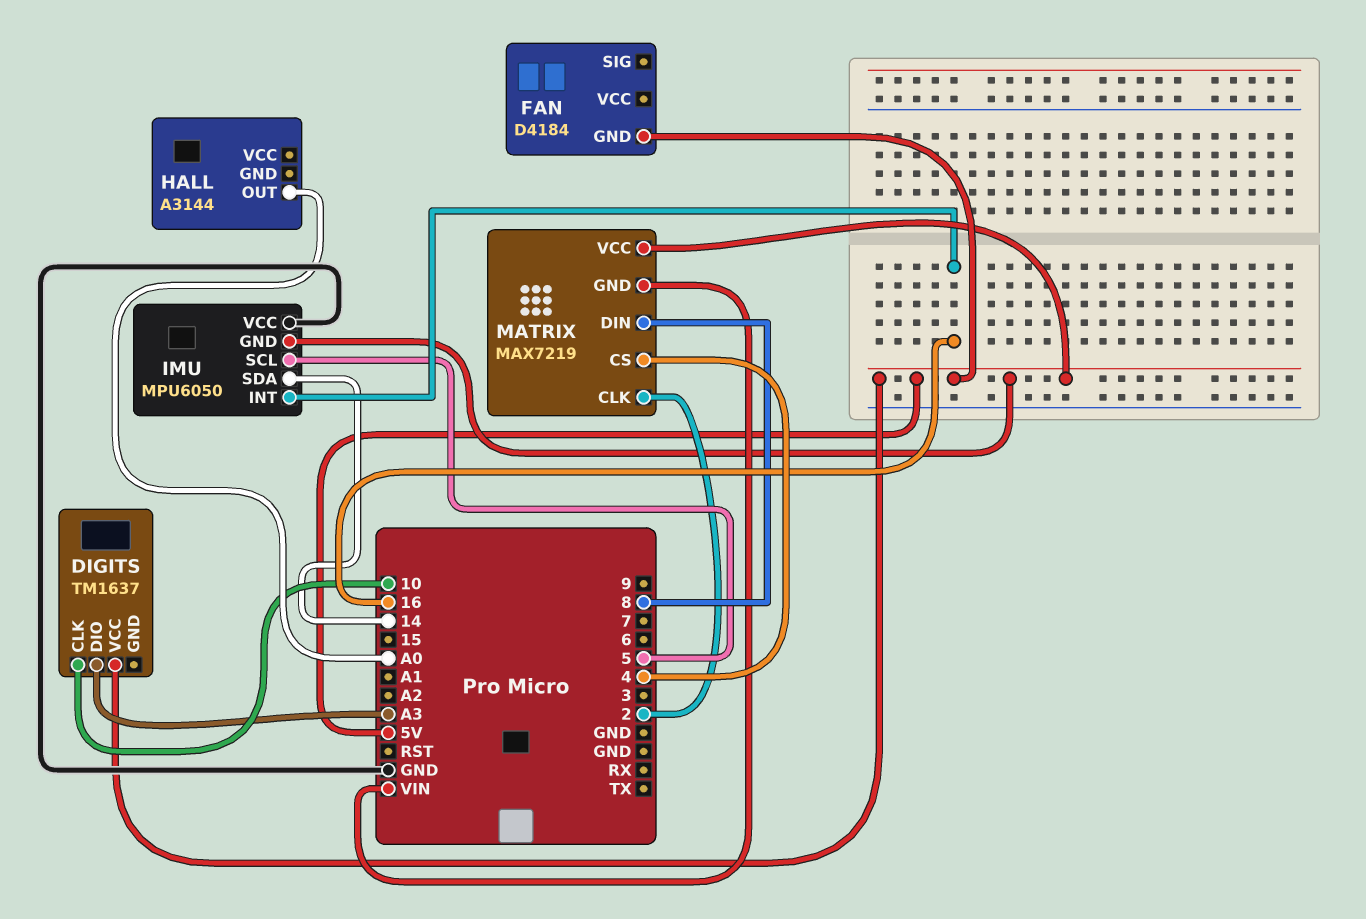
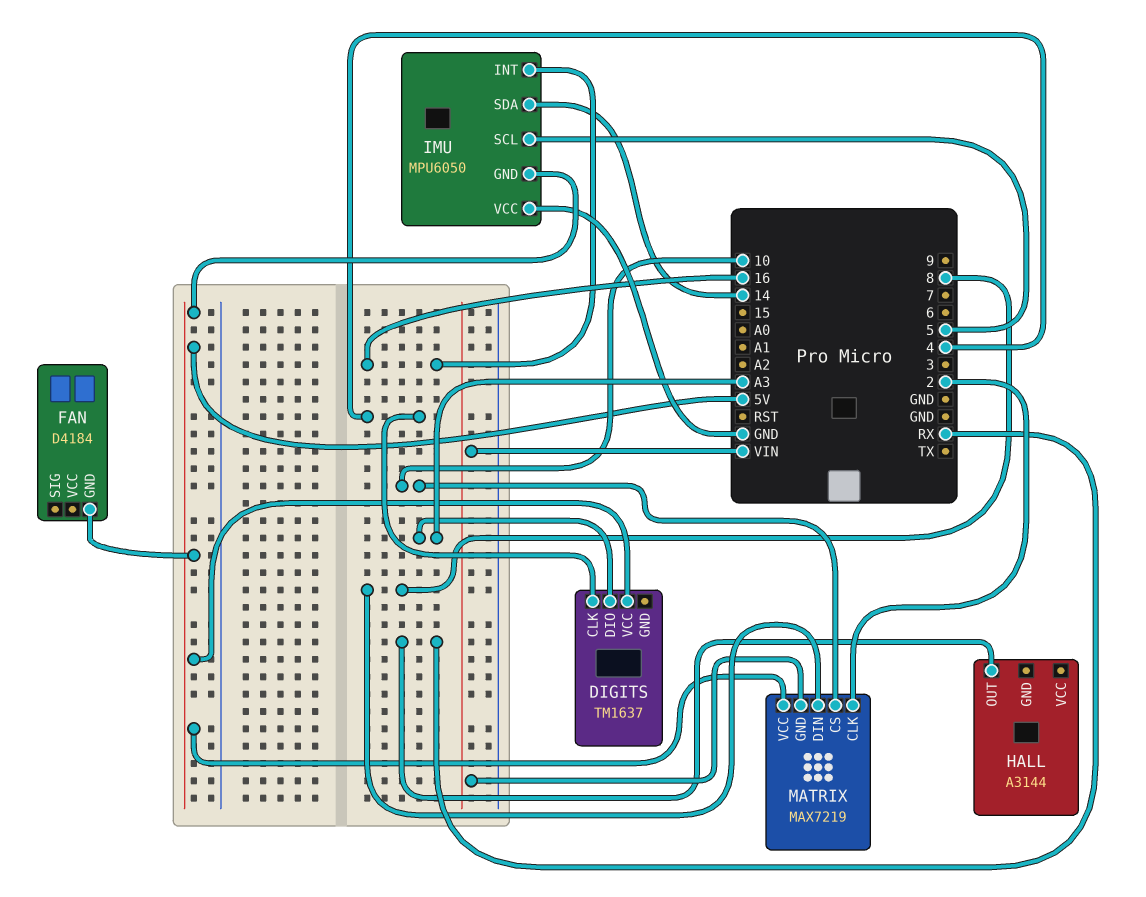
DIGITS pin CLK: 10 -> 4
HALL pin OUT: A0 -> RX
MATRIX pin CS: 4 -> 10

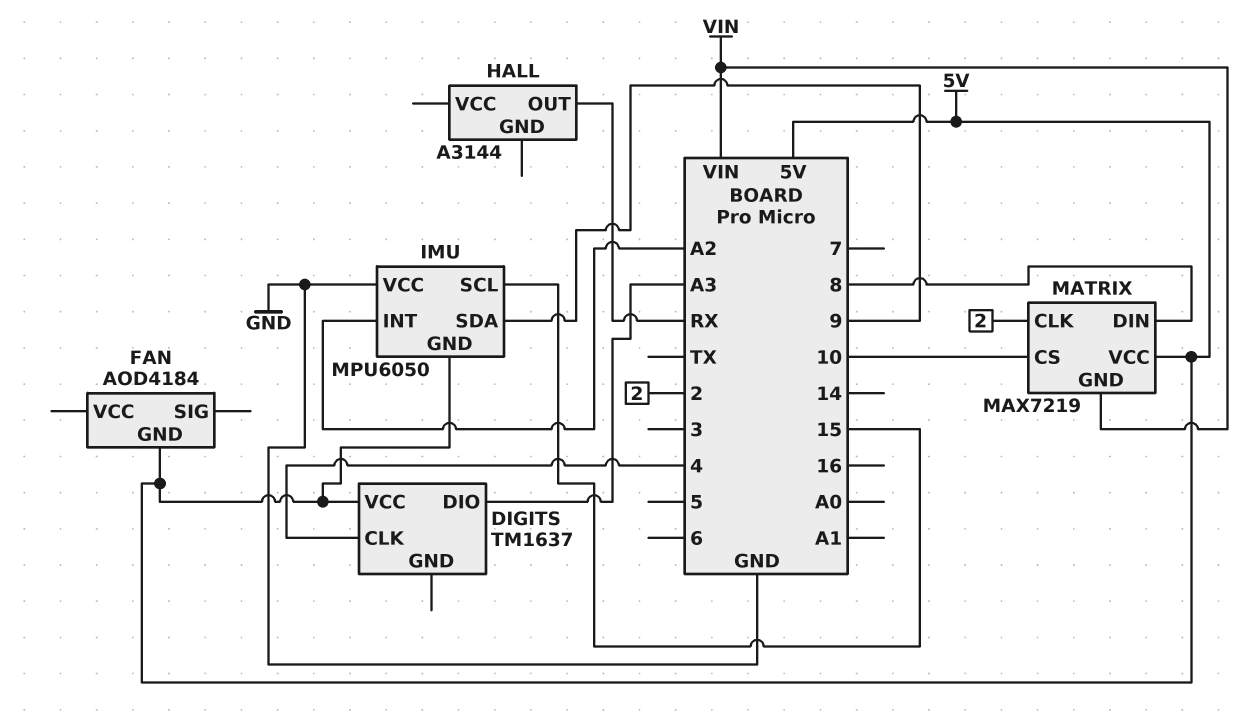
FAN: D4184 -> AOD4184
IMU pin INT: 16 -> A2
IMU pin SCL: 5 -> 15
IMU pin SDA: 14 -> 9

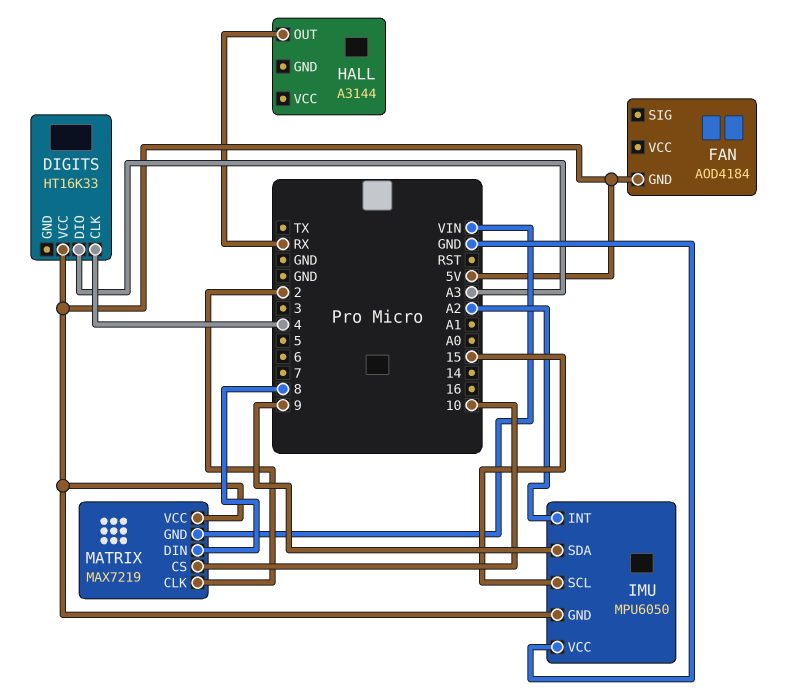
DIGITS: TM1637 -> HT16K33

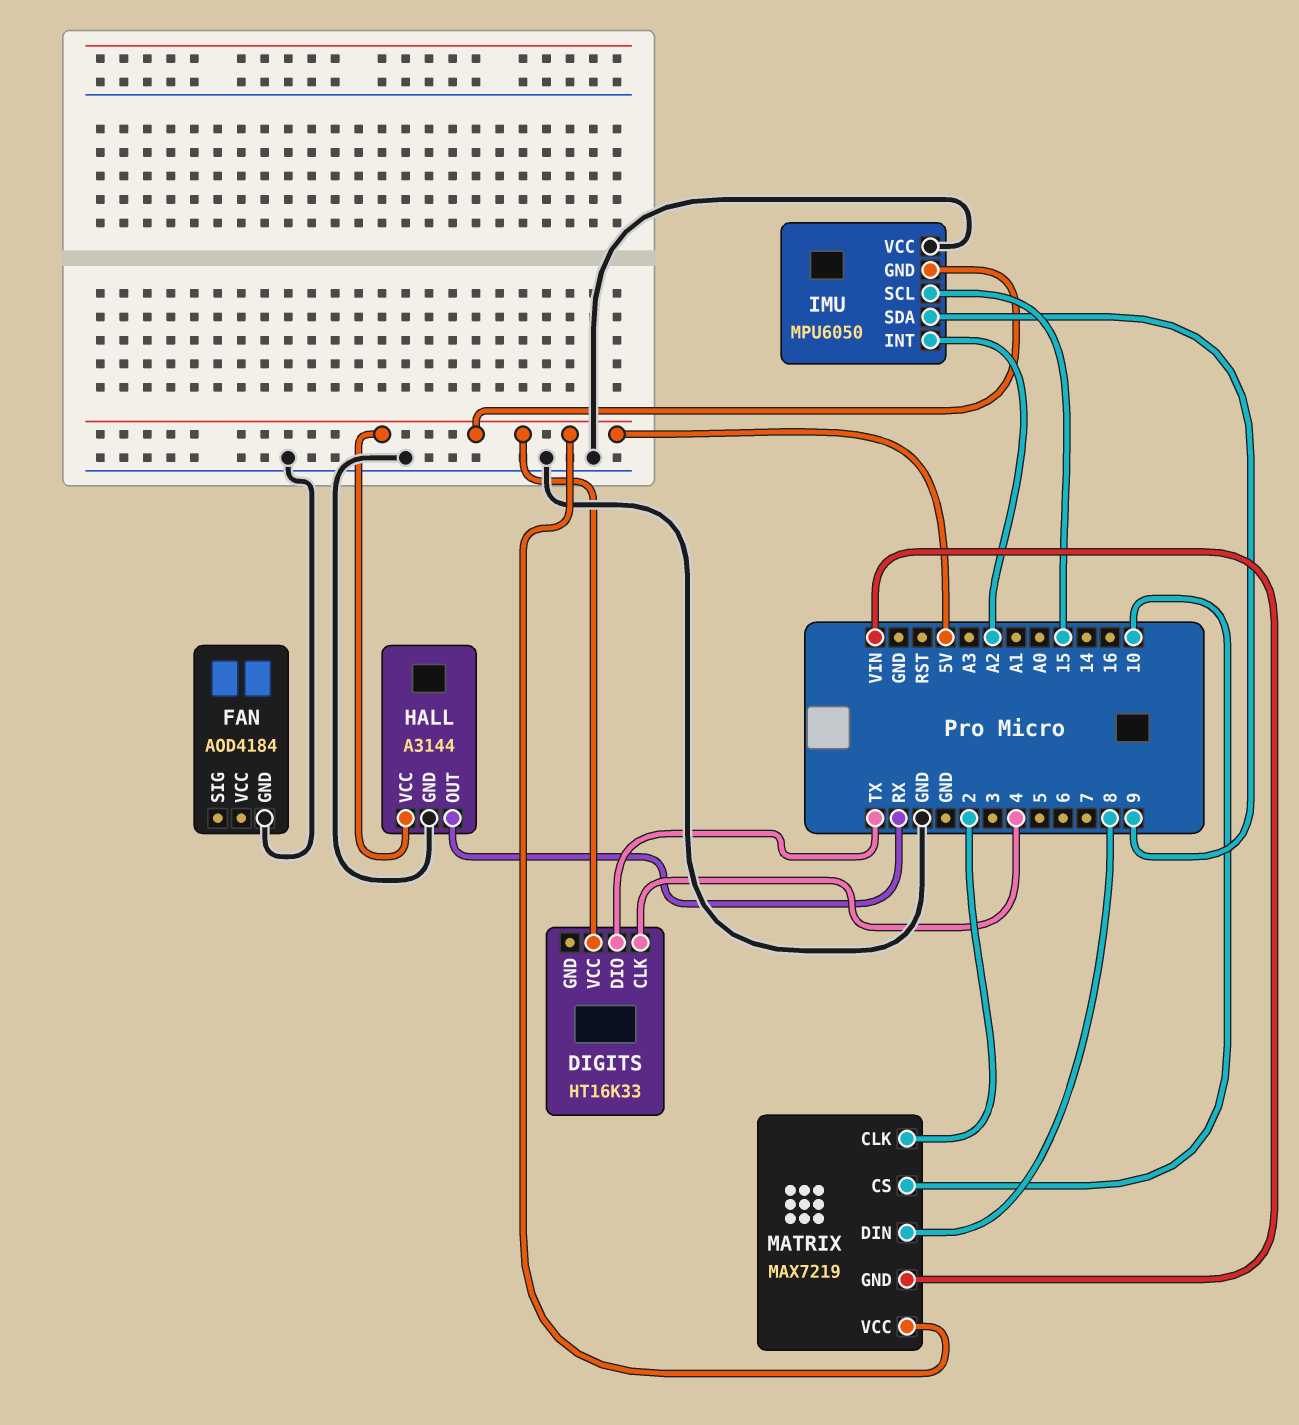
DIGITS pin DIO: A3 -> TX
FAN pin GND: 5V -> GND
HALL pin GND: none -> GND
HALL pin VCC: none -> 5V

